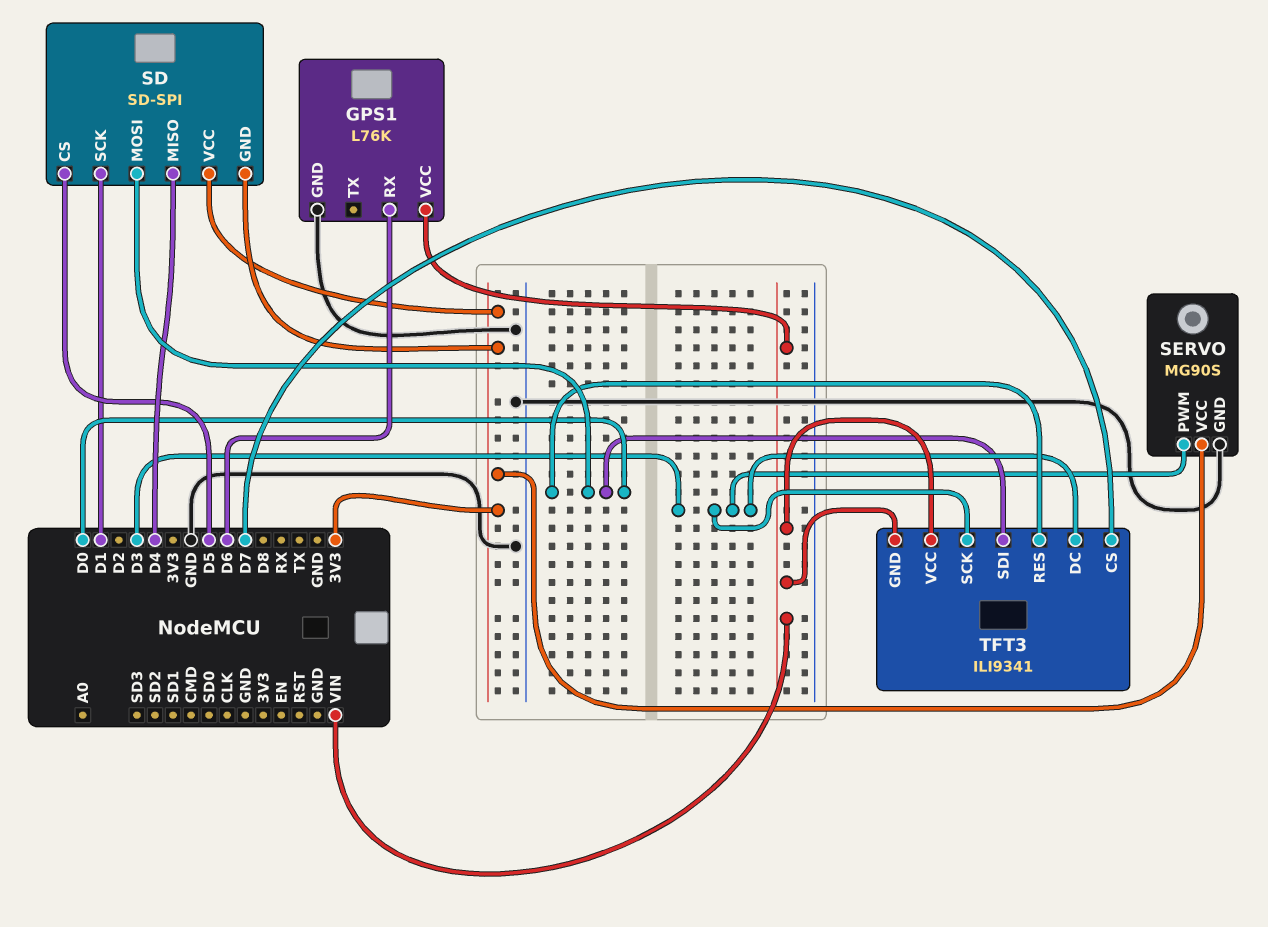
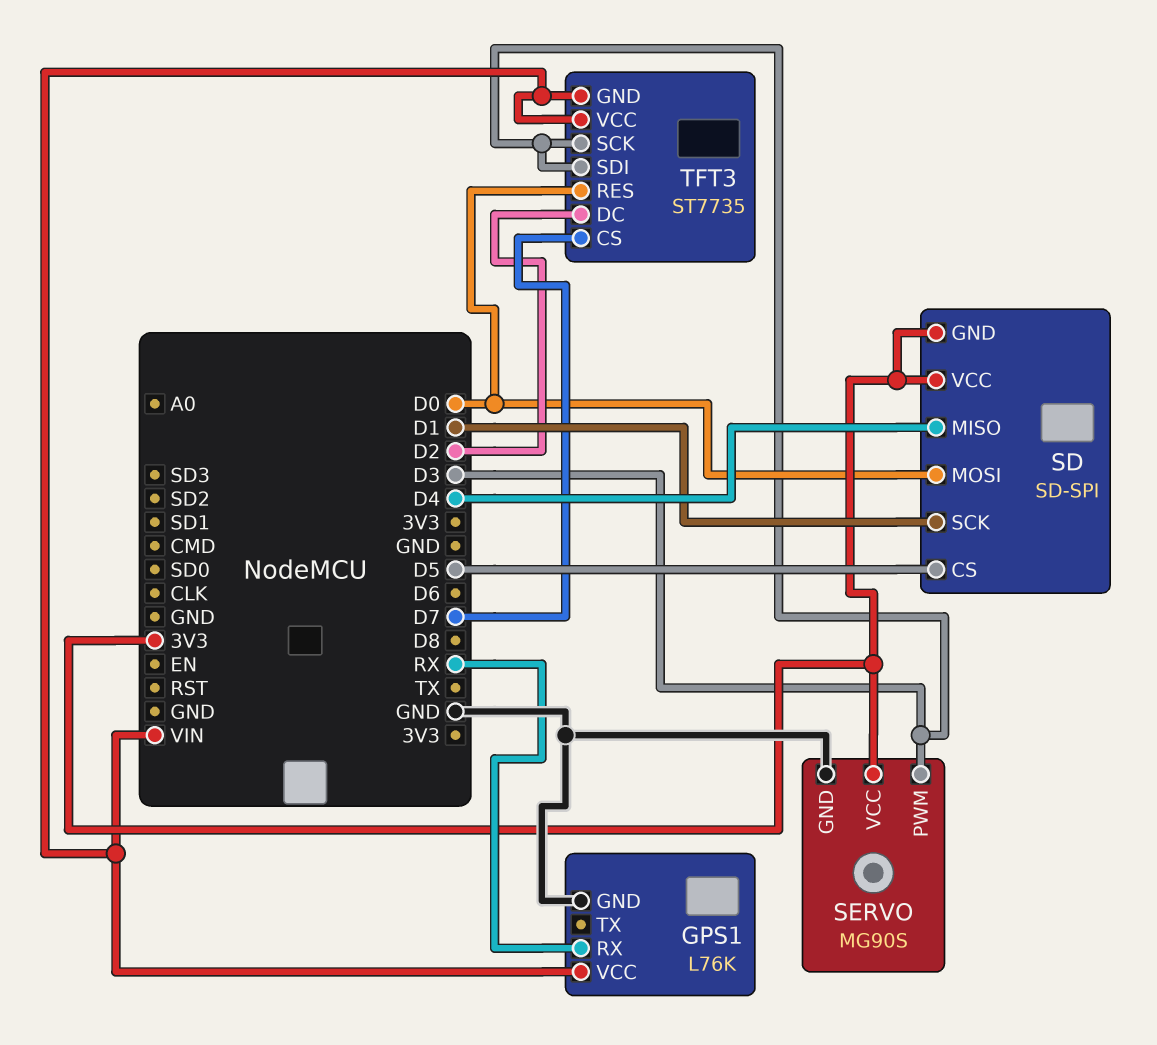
GPS1 pin RX: D6 -> RX
TFT3: ILI9341 -> ST7735
TFT3 pin DC: D3 -> D2
TFT3 pin SDI: D0 -> D3

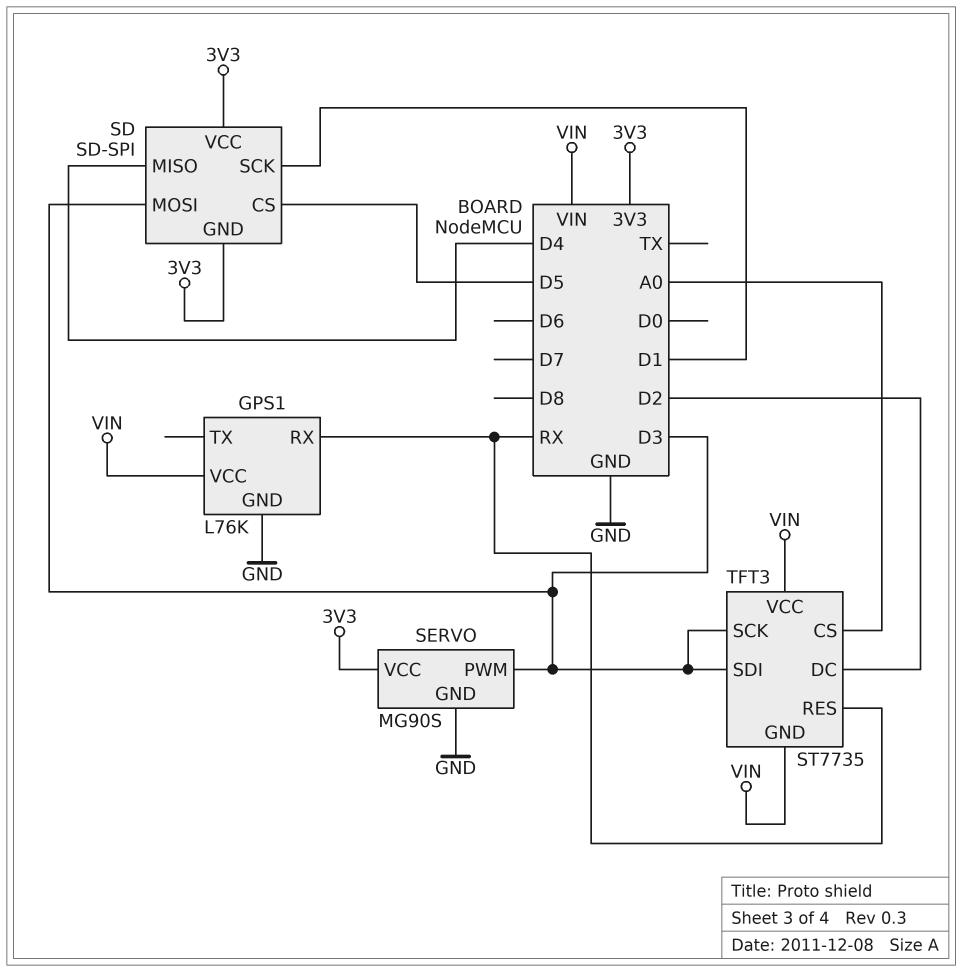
SD pin MOSI: D0 -> D3
TFT3 pin CS: D7 -> A0
TFT3 pin RES: D0 -> RX

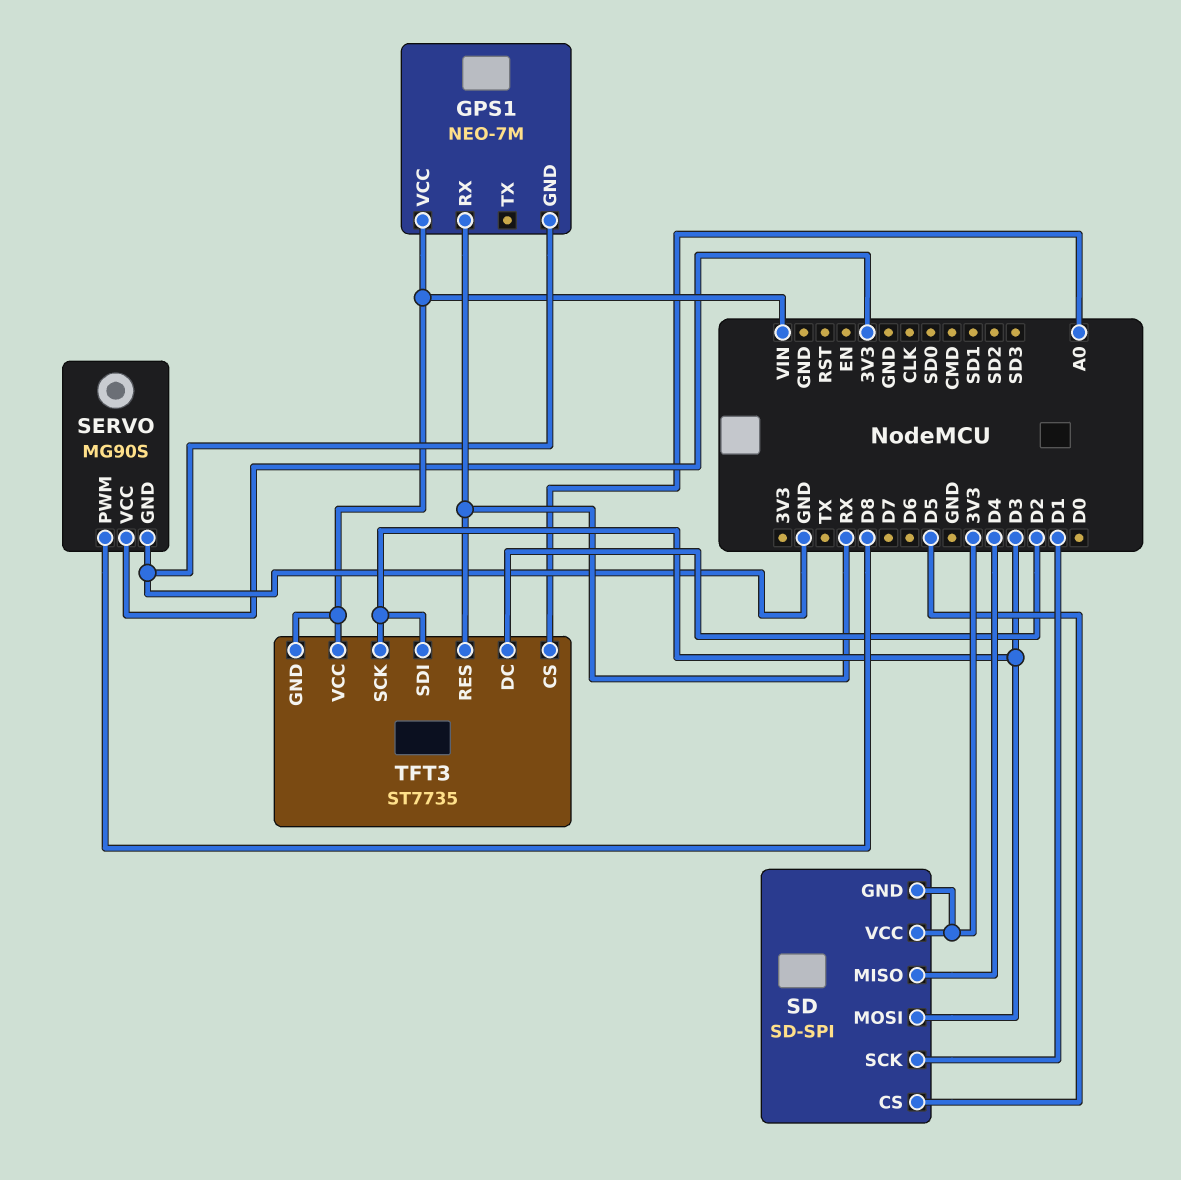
GPS1: L76K -> NEO-7M
SERVO pin PWM: D3 -> D8

